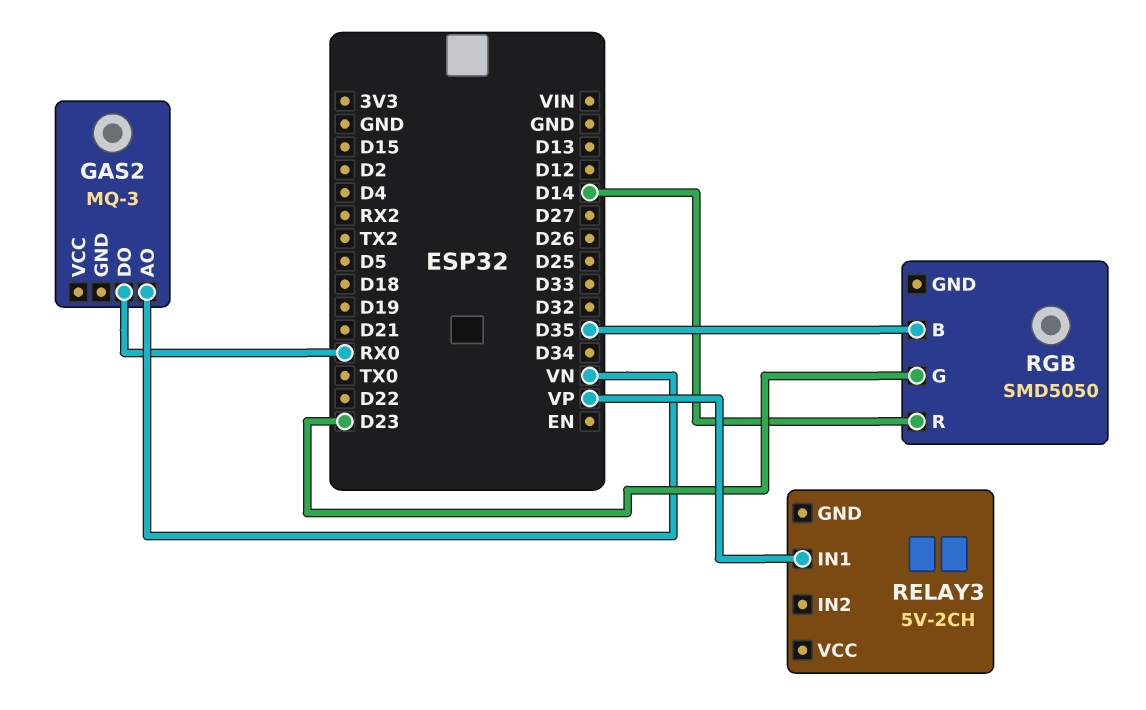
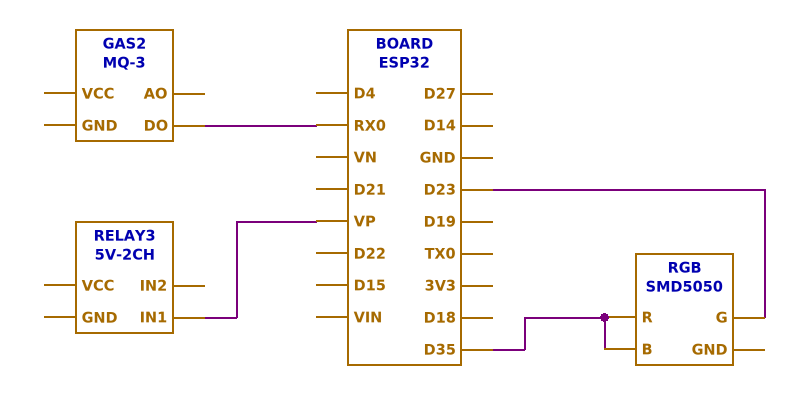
GAS2 pin AO: VN -> none
RGB pin R: D14 -> D35

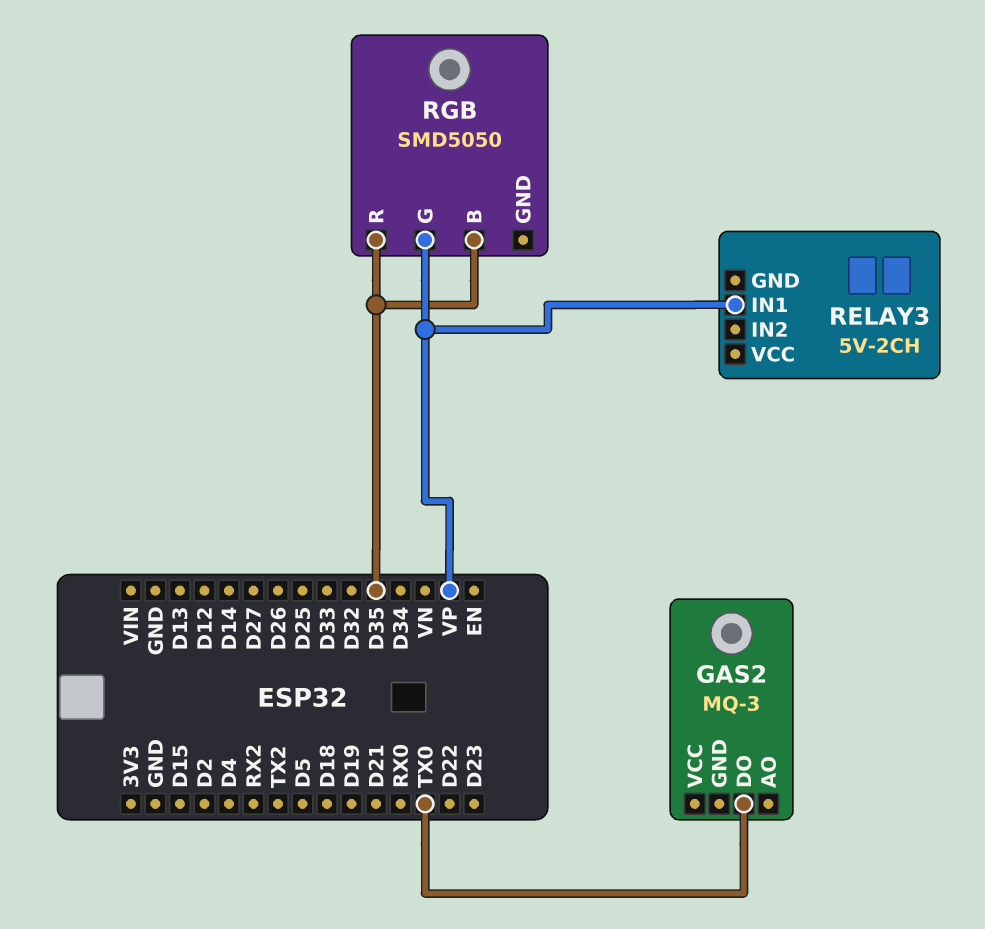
GAS2 pin DO: RX0 -> TX0
RGB pin G: D23 -> VP

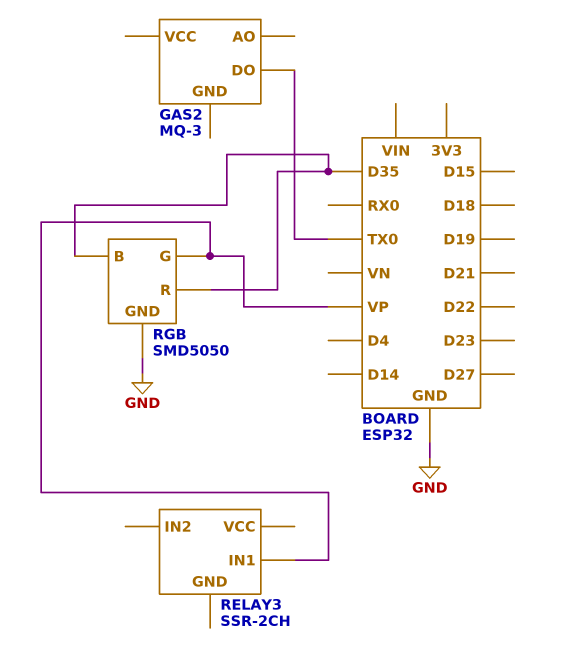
RELAY3: 5V-2CH -> SSR-2CH
RGB pin GND: none -> GND

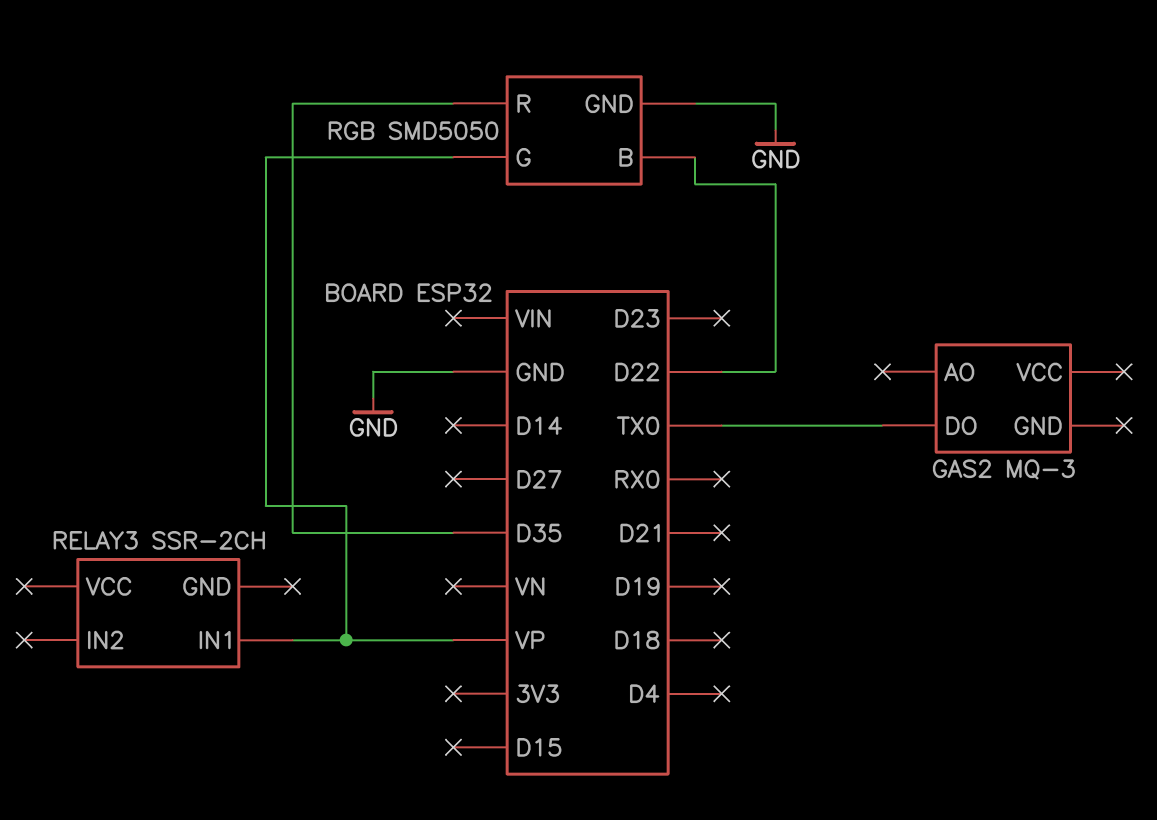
RGB pin B: D35 -> D22

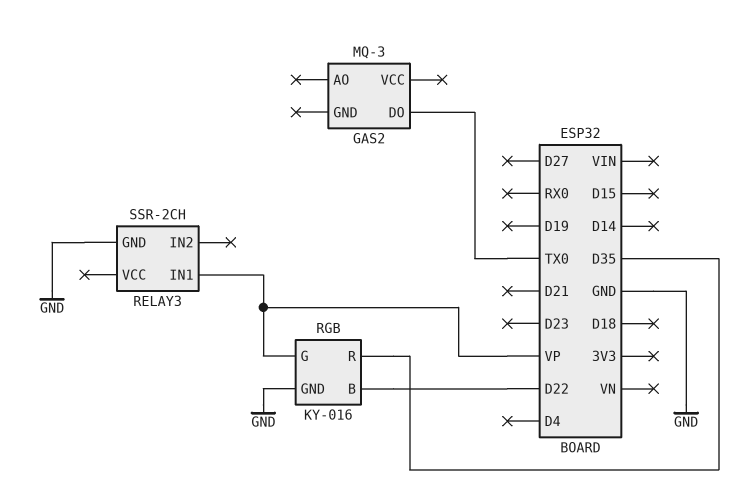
RELAY3 pin GND: none -> GND
RGB: SMD5050 -> KY-016

